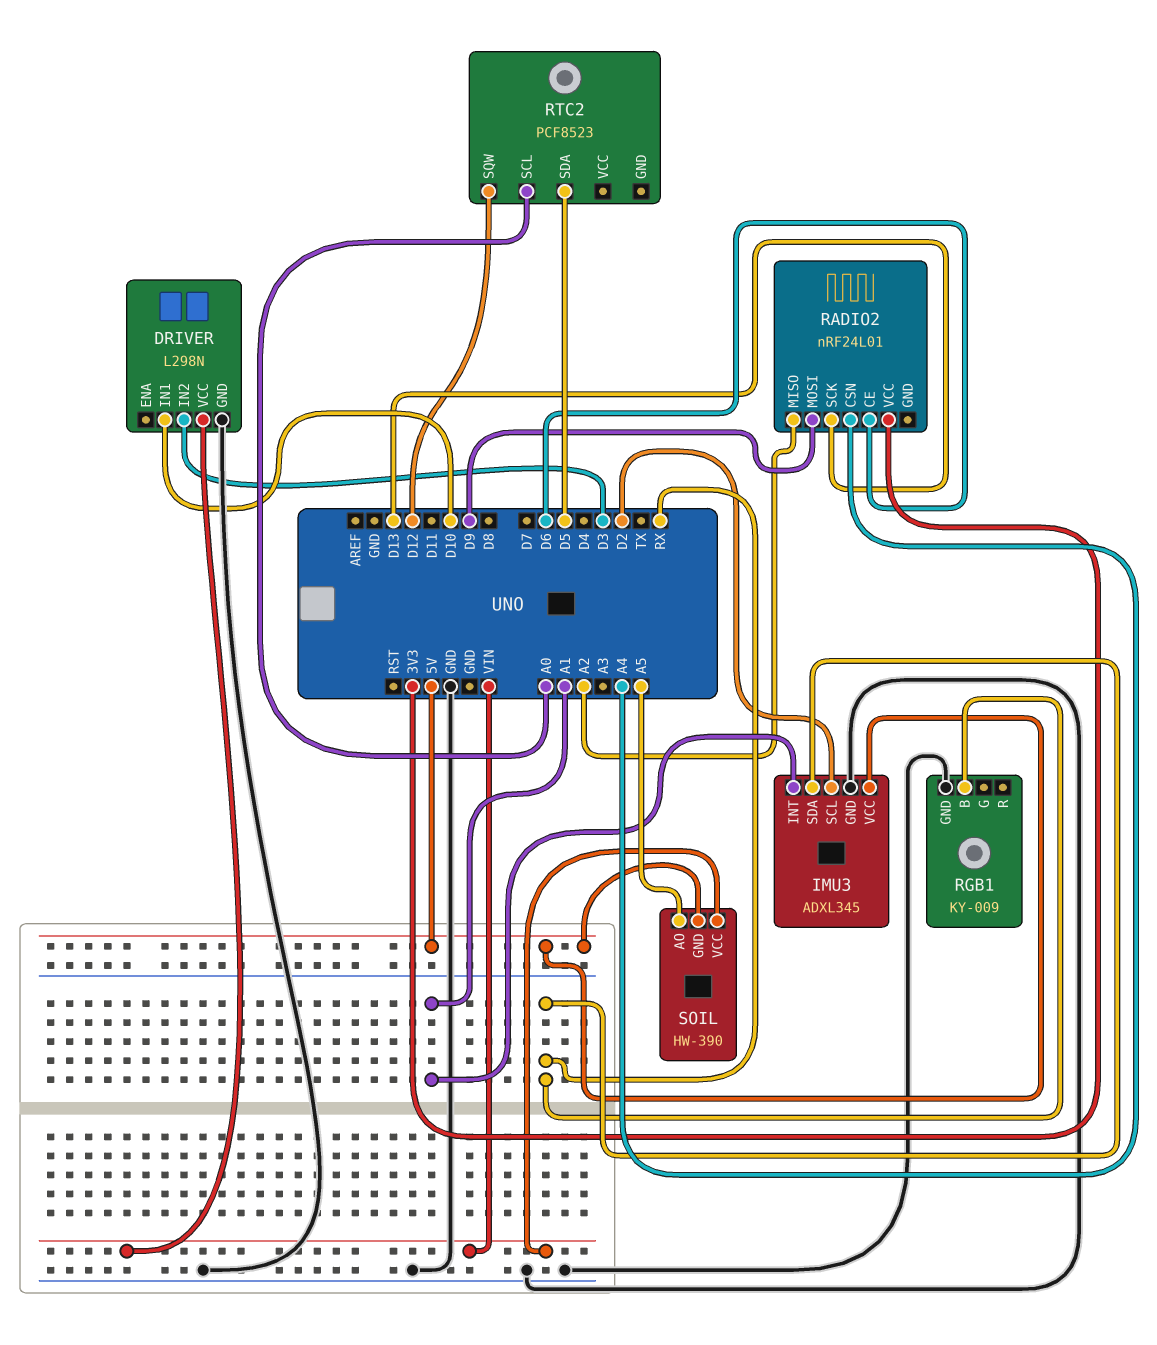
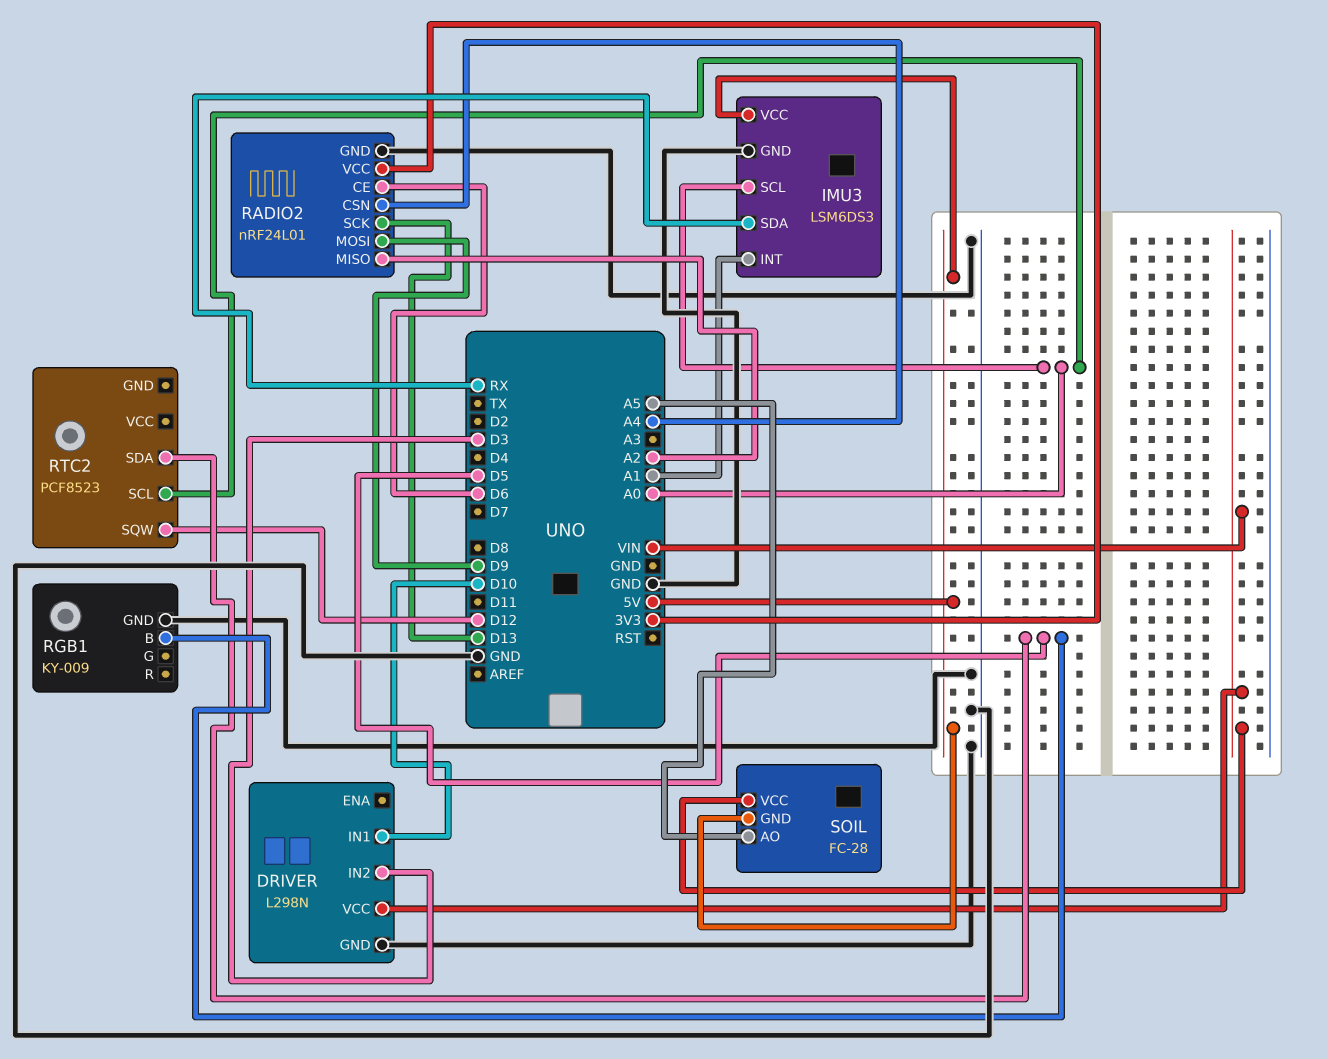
IMU3: ADXL345 -> LSM6DS3
IMU3 pin SCL: D2 -> A0
RADIO2 pin GND: none -> GND
RGB1 pin B: RX -> D5
SOIL: HW-390 -> FC-28

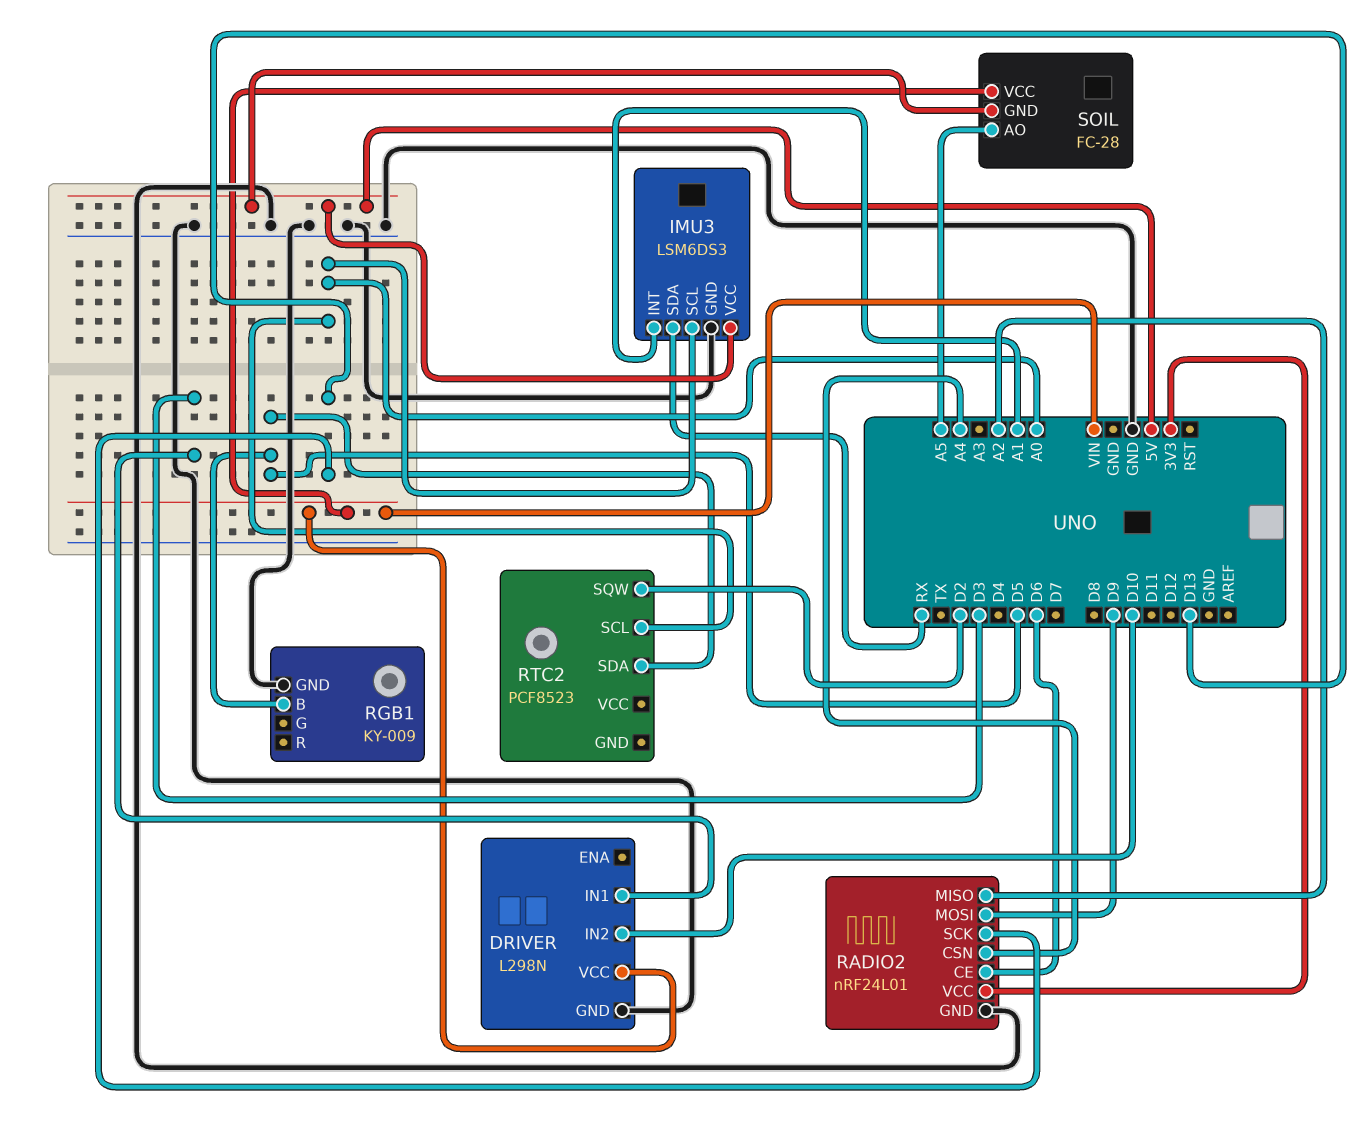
DRIVER pin IN1: D10 -> D3
DRIVER pin IN2: D3 -> D10
RTC2 pin SQW: D12 -> D2

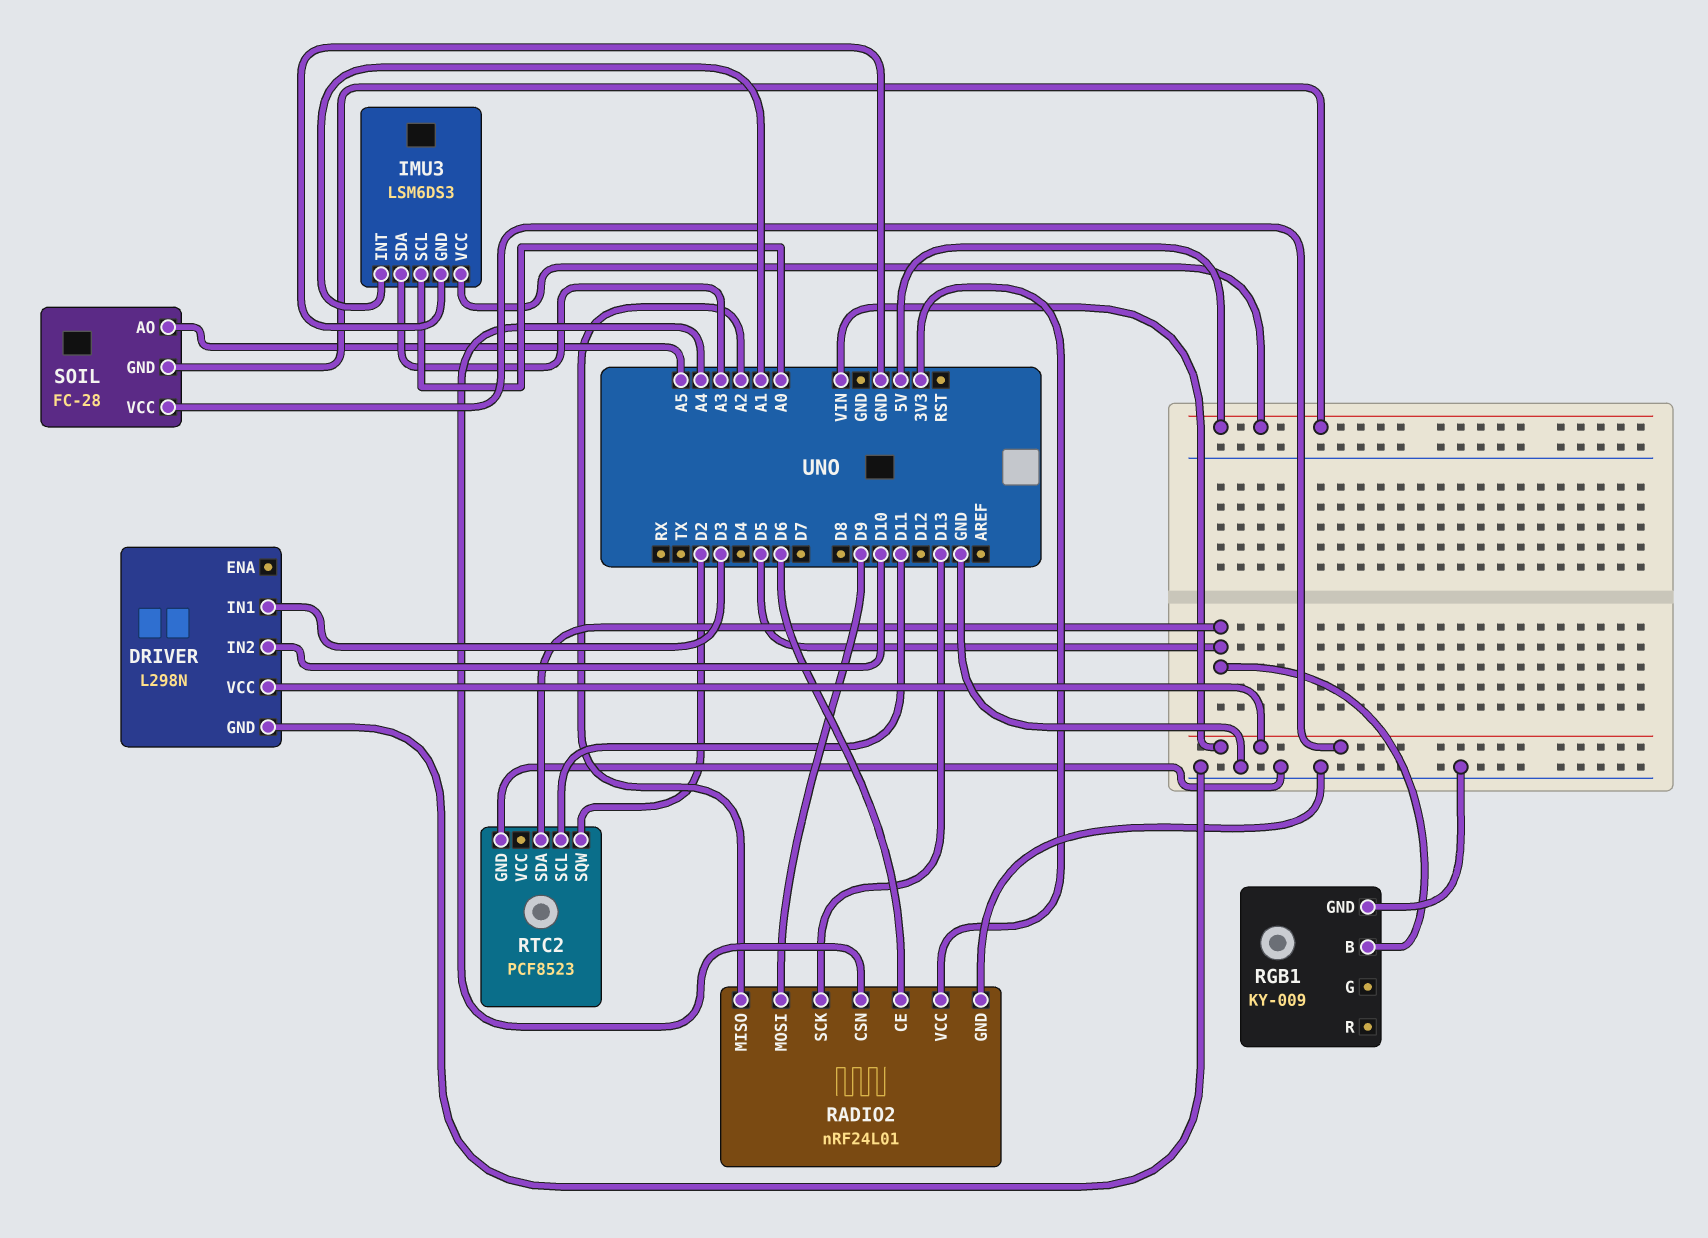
IMU3 pin SDA: RX -> A3
RTC2 pin GND: none -> GND
RTC2 pin SCL: A0 -> D11

